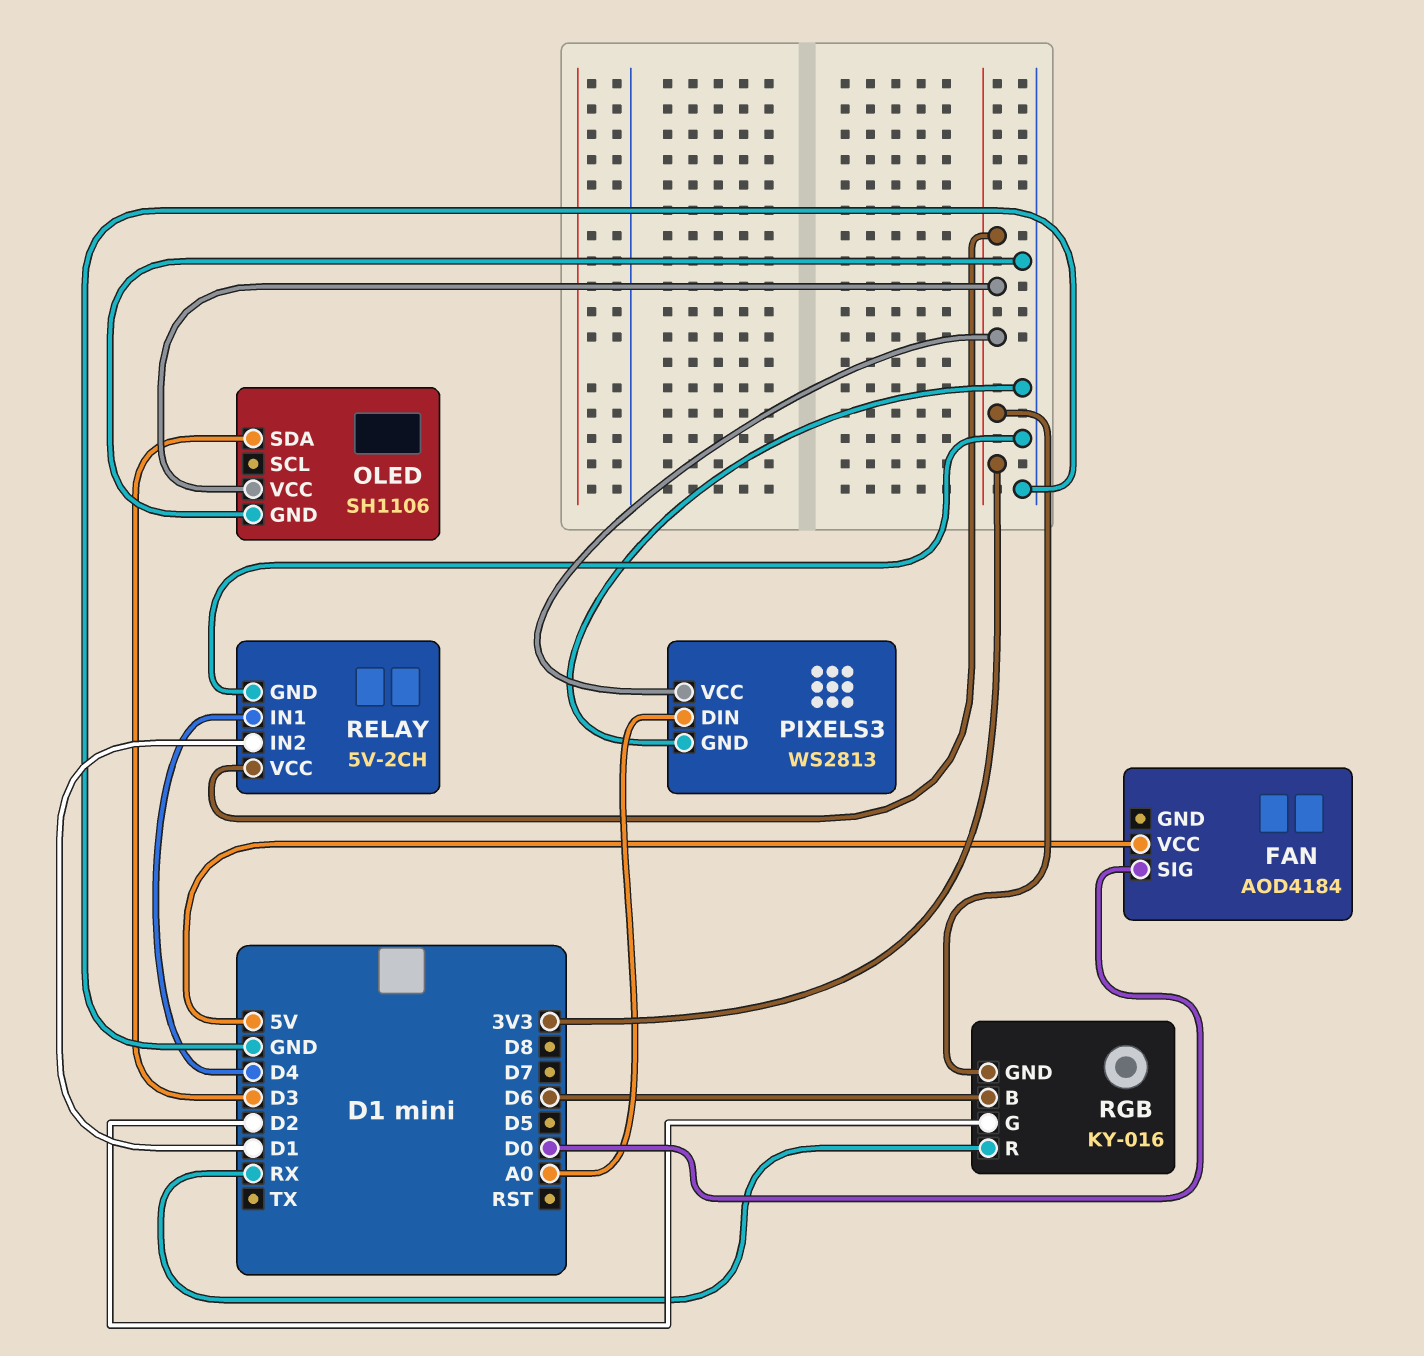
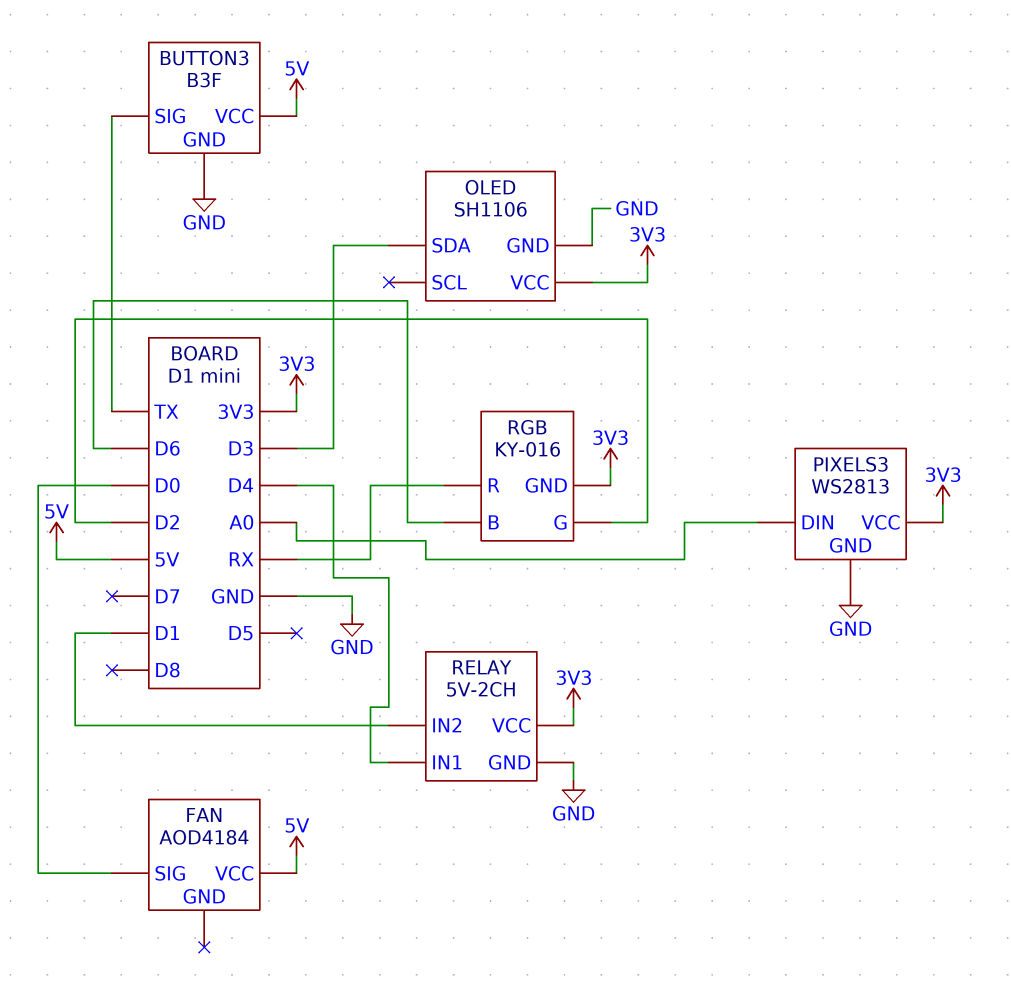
BUTTON3: none -> B3F
BUTTON3 pin GND: none -> GND
BUTTON3 pin SIG: none -> TX
BUTTON3 pin VCC: none -> 5V

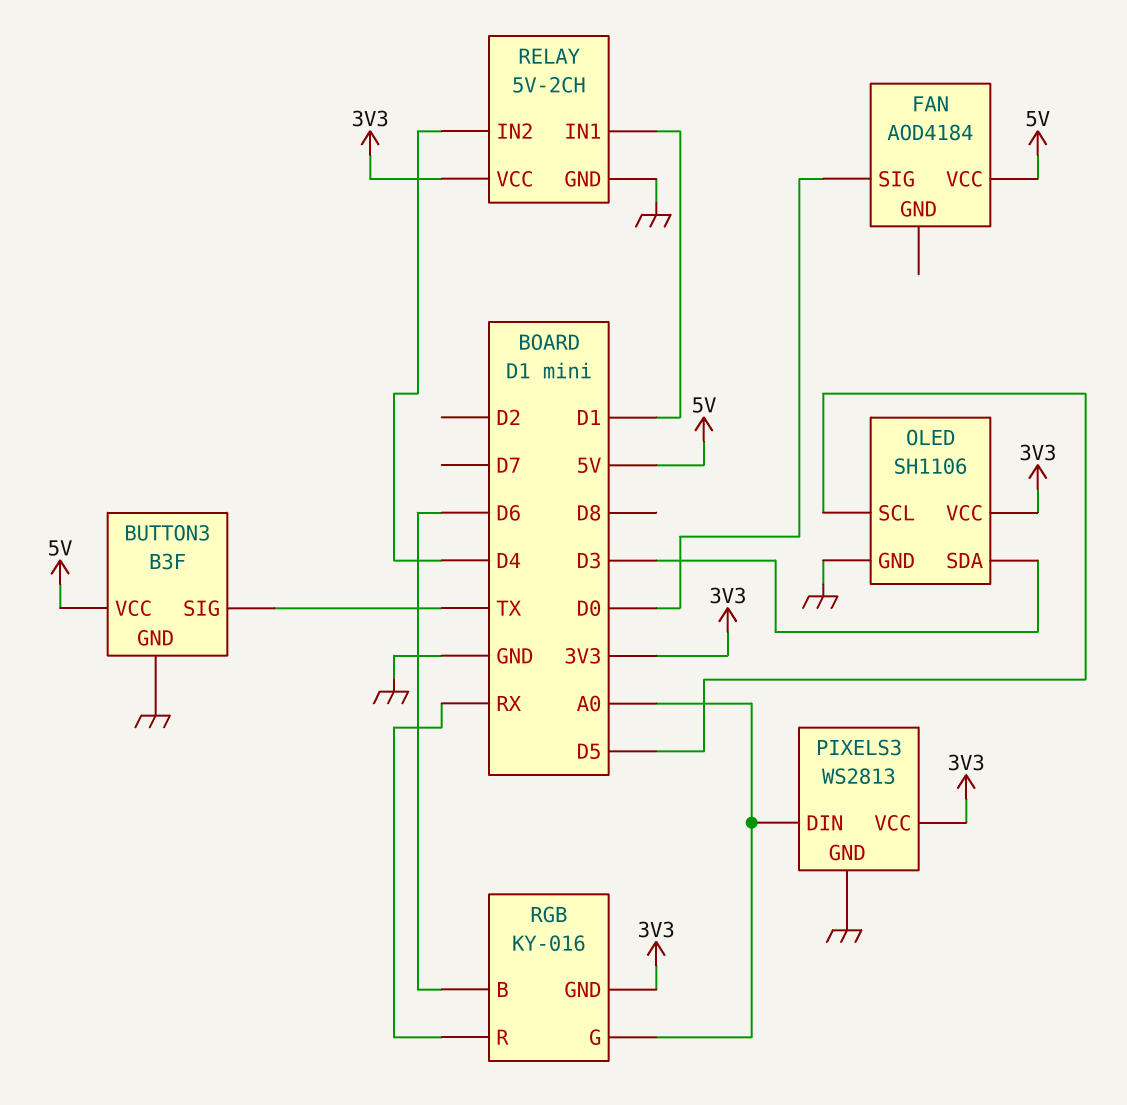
OLED pin SCL: none -> D5
RELAY pin IN1: D4 -> D1
RELAY pin IN2: D1 -> D4
RGB pin G: D2 -> A0

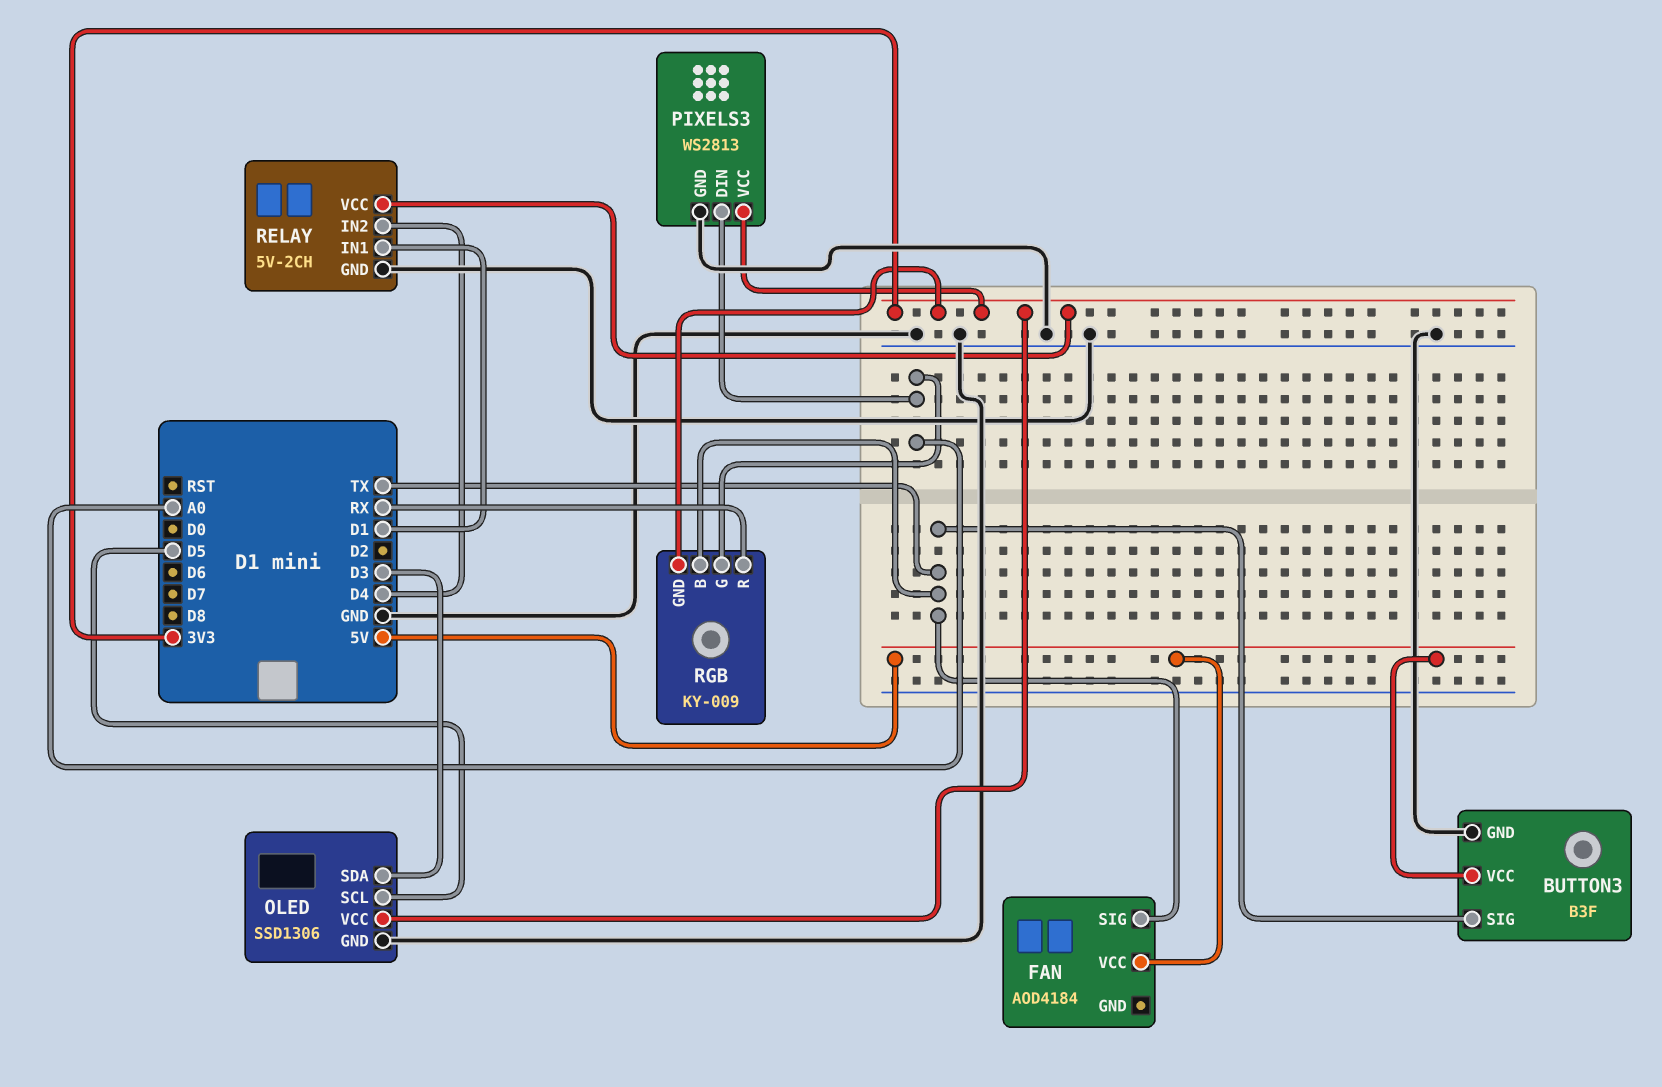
FAN pin SIG: D0 -> TX
OLED: SH1106 -> SSD1306
RGB: KY-016 -> KY-009
RGB pin B: D6 -> TX

